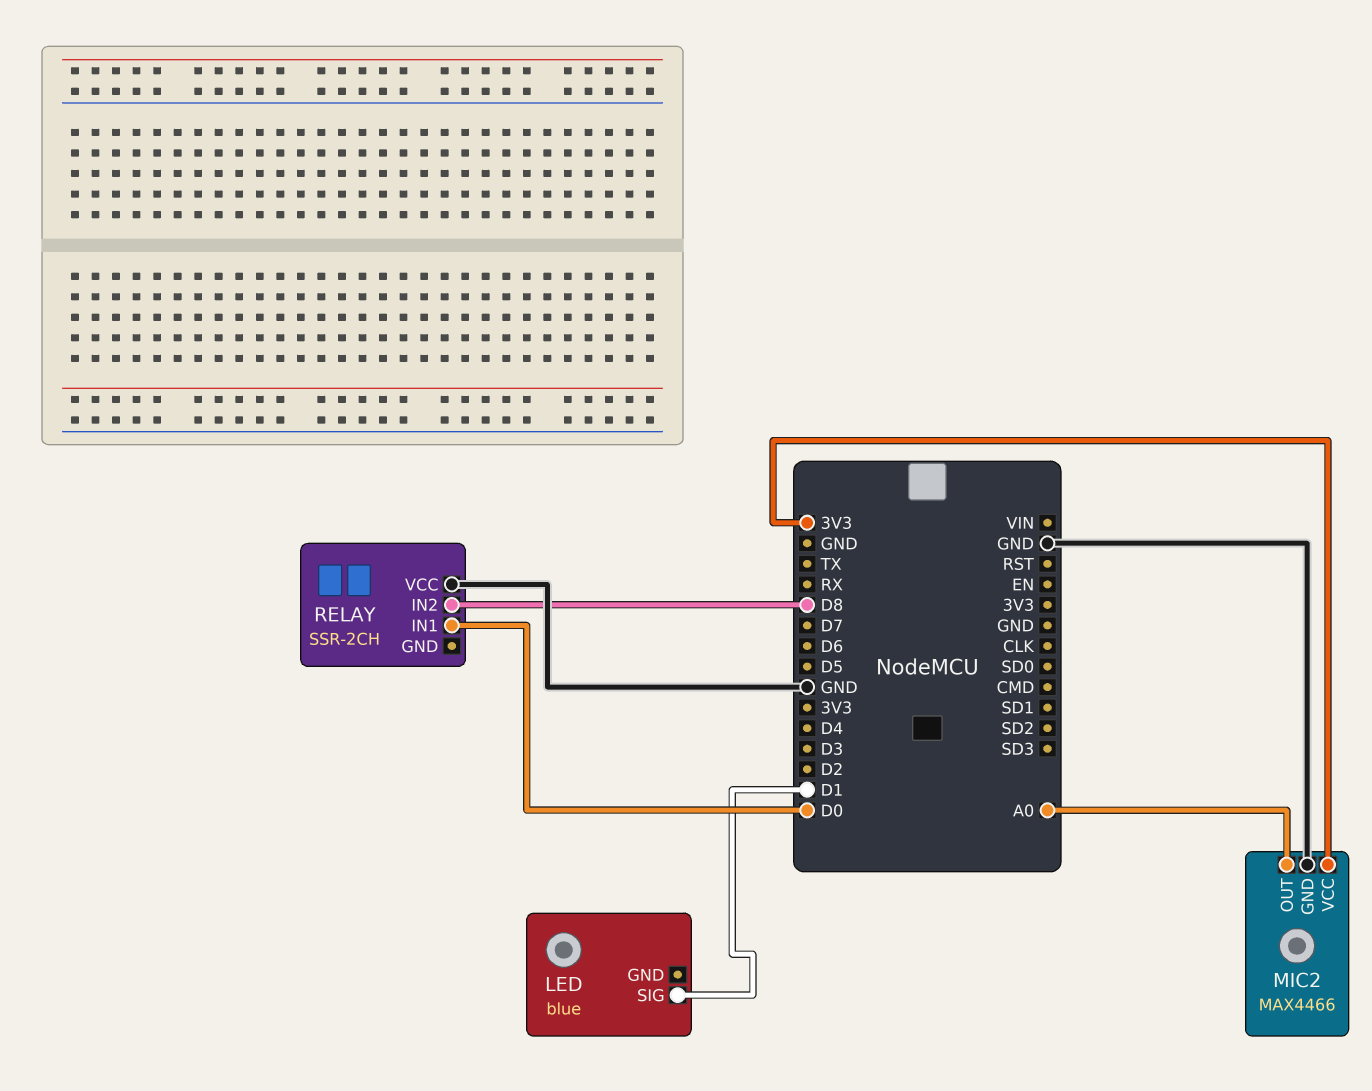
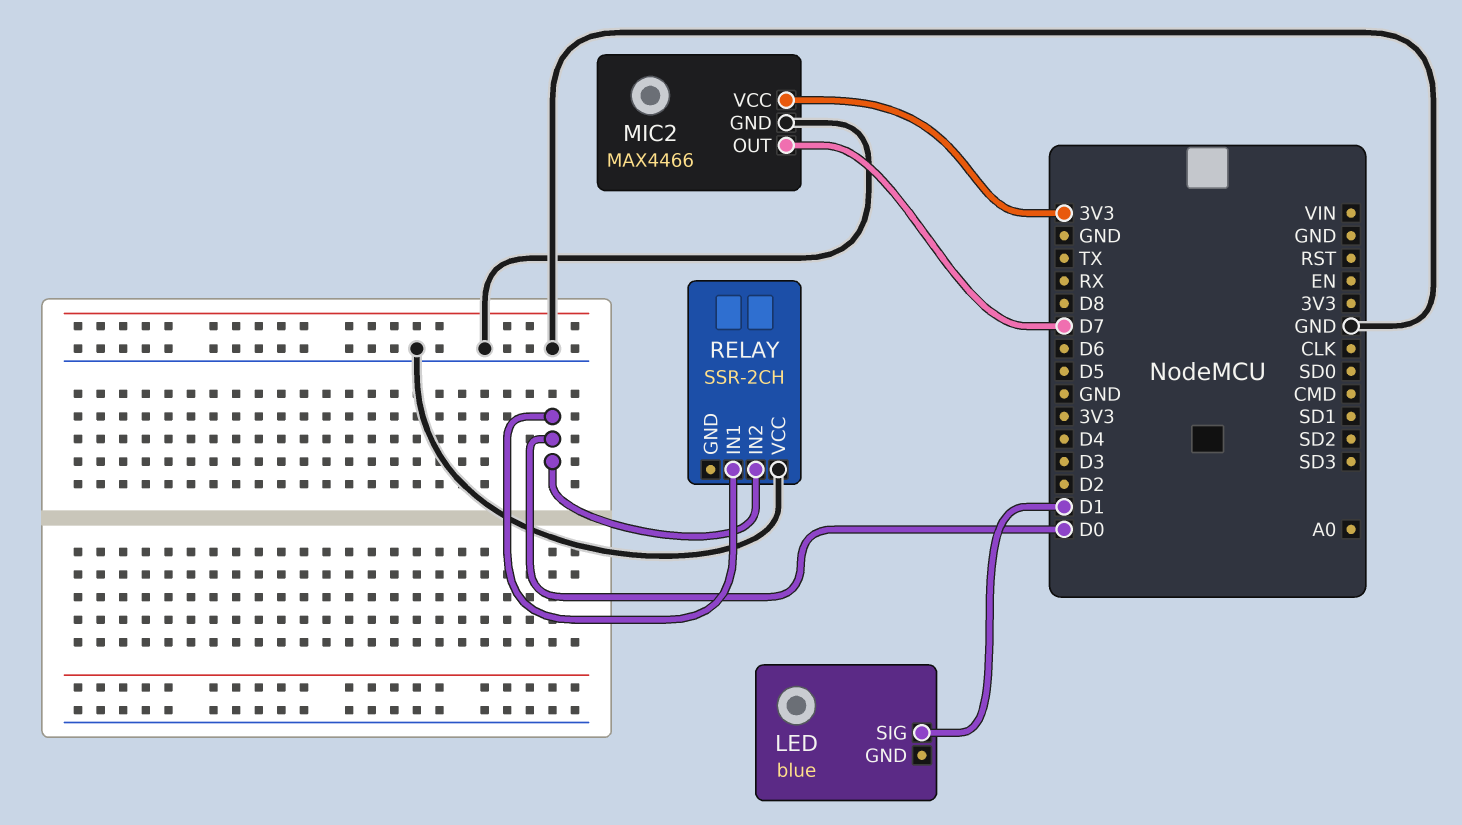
MIC2 pin OUT: A0 -> D7
RELAY pin IN2: D8 -> D0

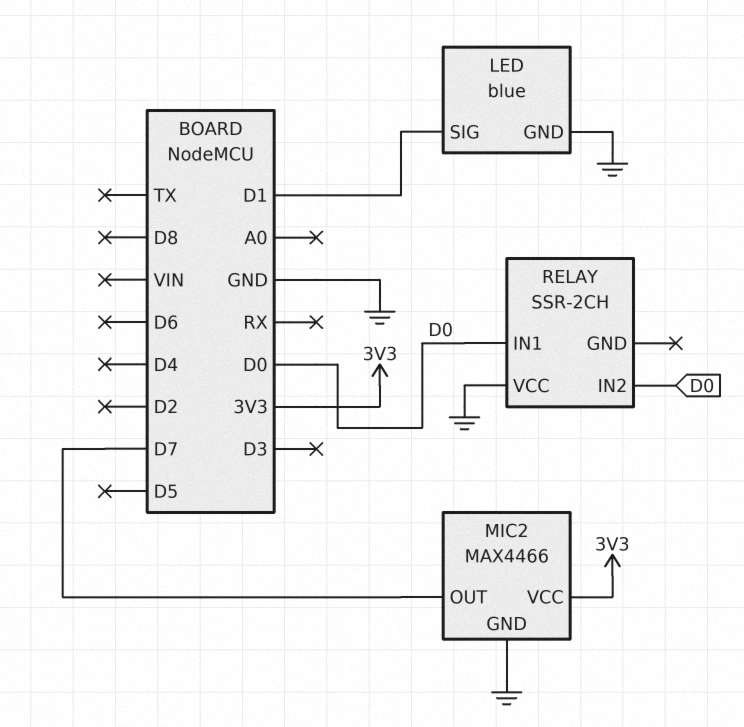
LED pin GND: none -> GND

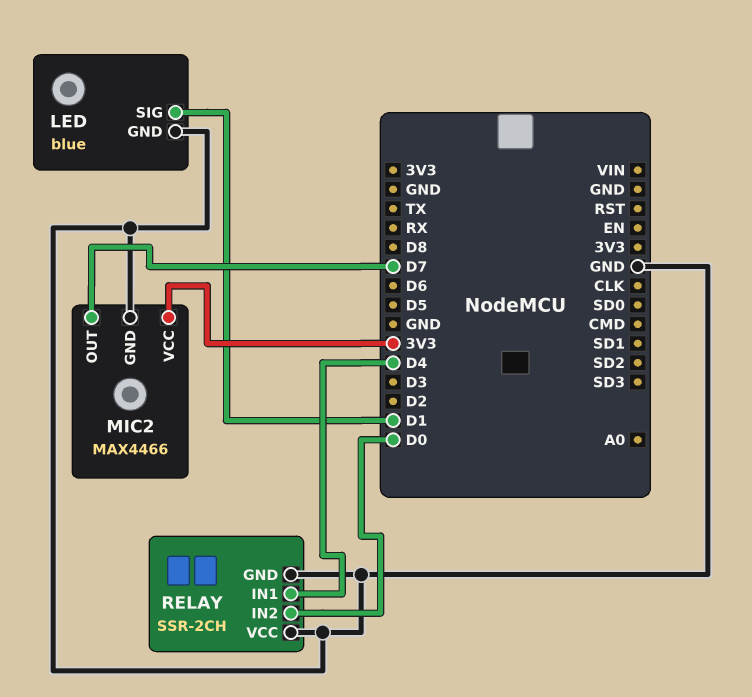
RELAY pin GND: none -> GND
RELAY pin IN1: D0 -> D4

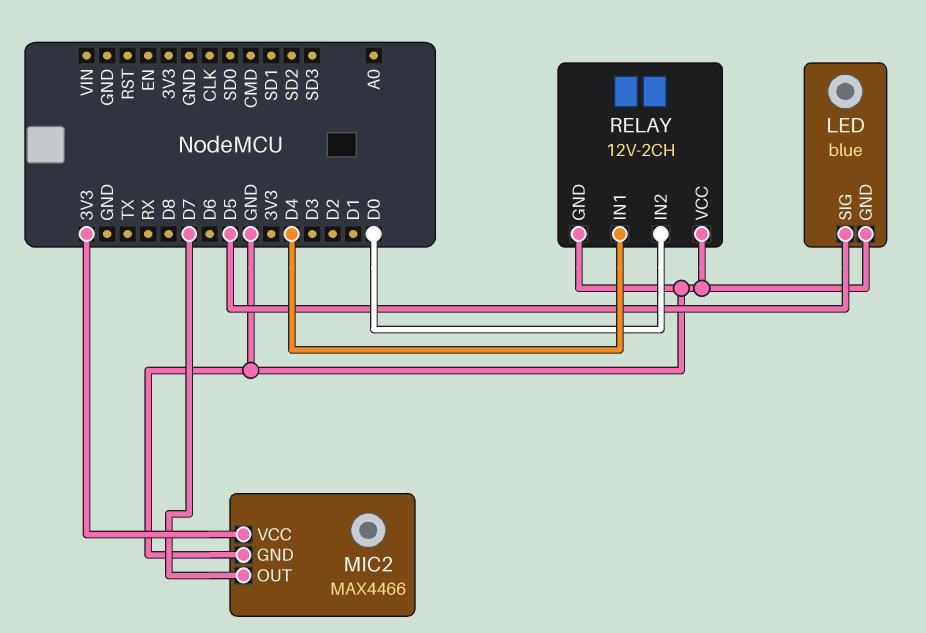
LED pin SIG: D1 -> D5
RELAY: SSR-2CH -> 12V-2CH

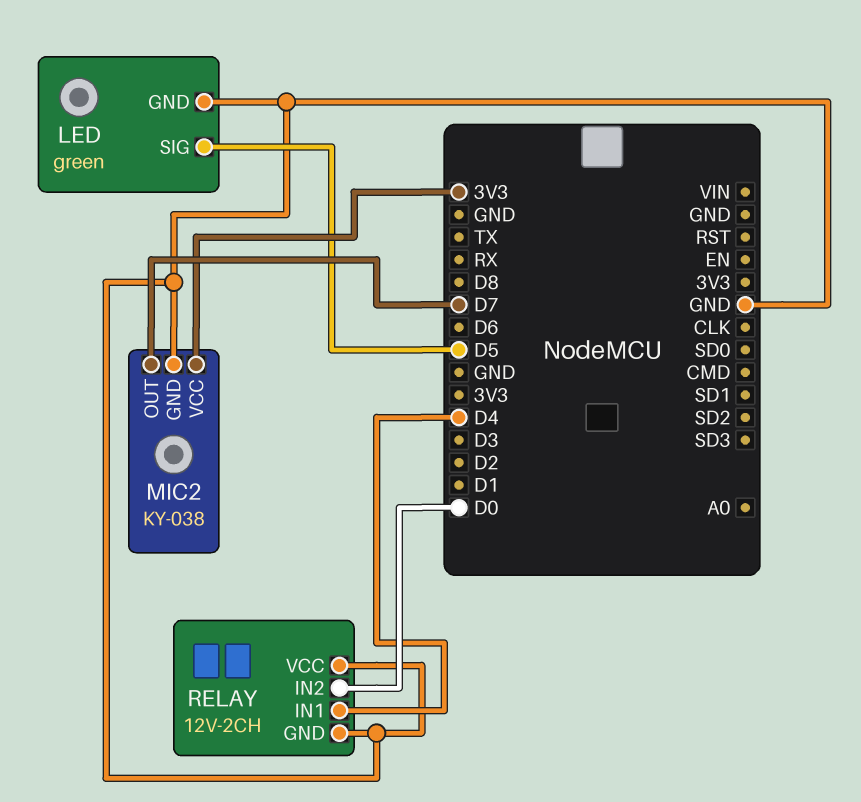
LED: blue -> green
MIC2: MAX4466 -> KY-038

